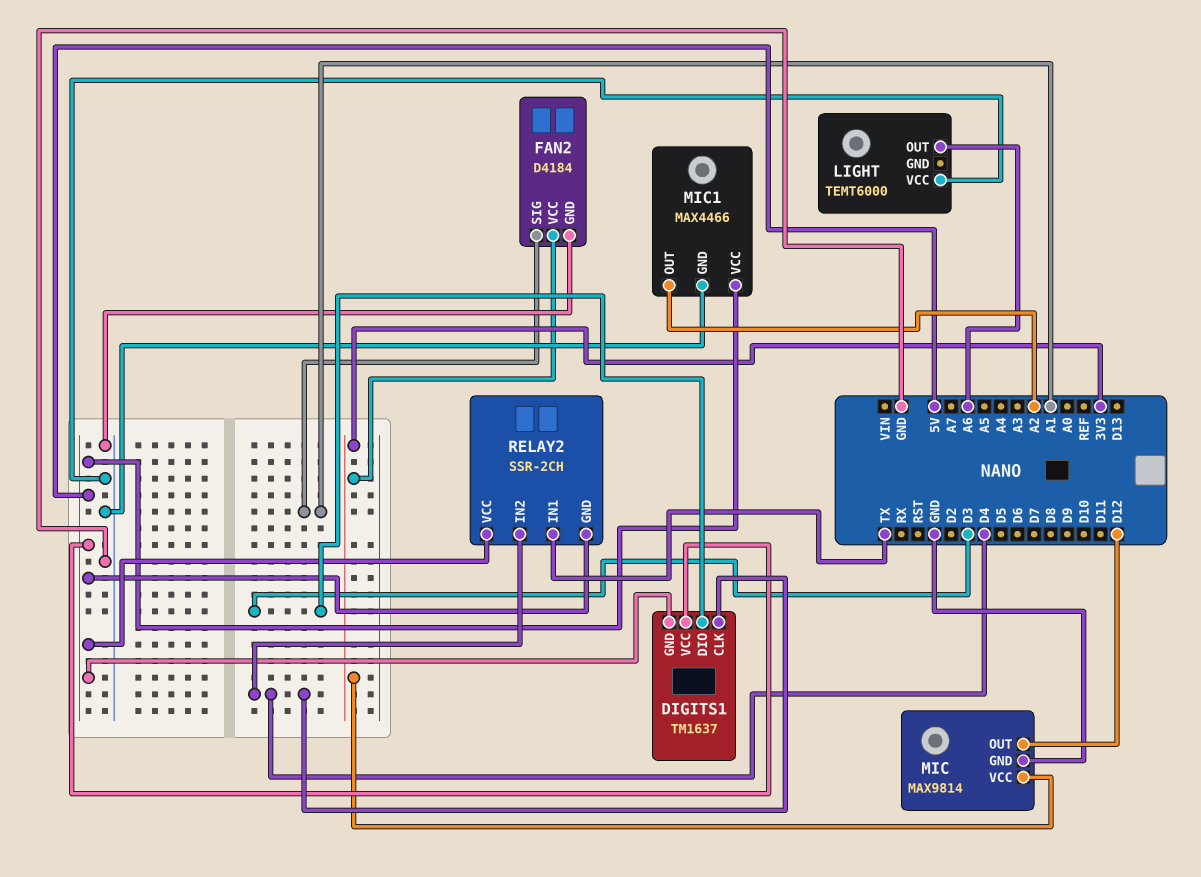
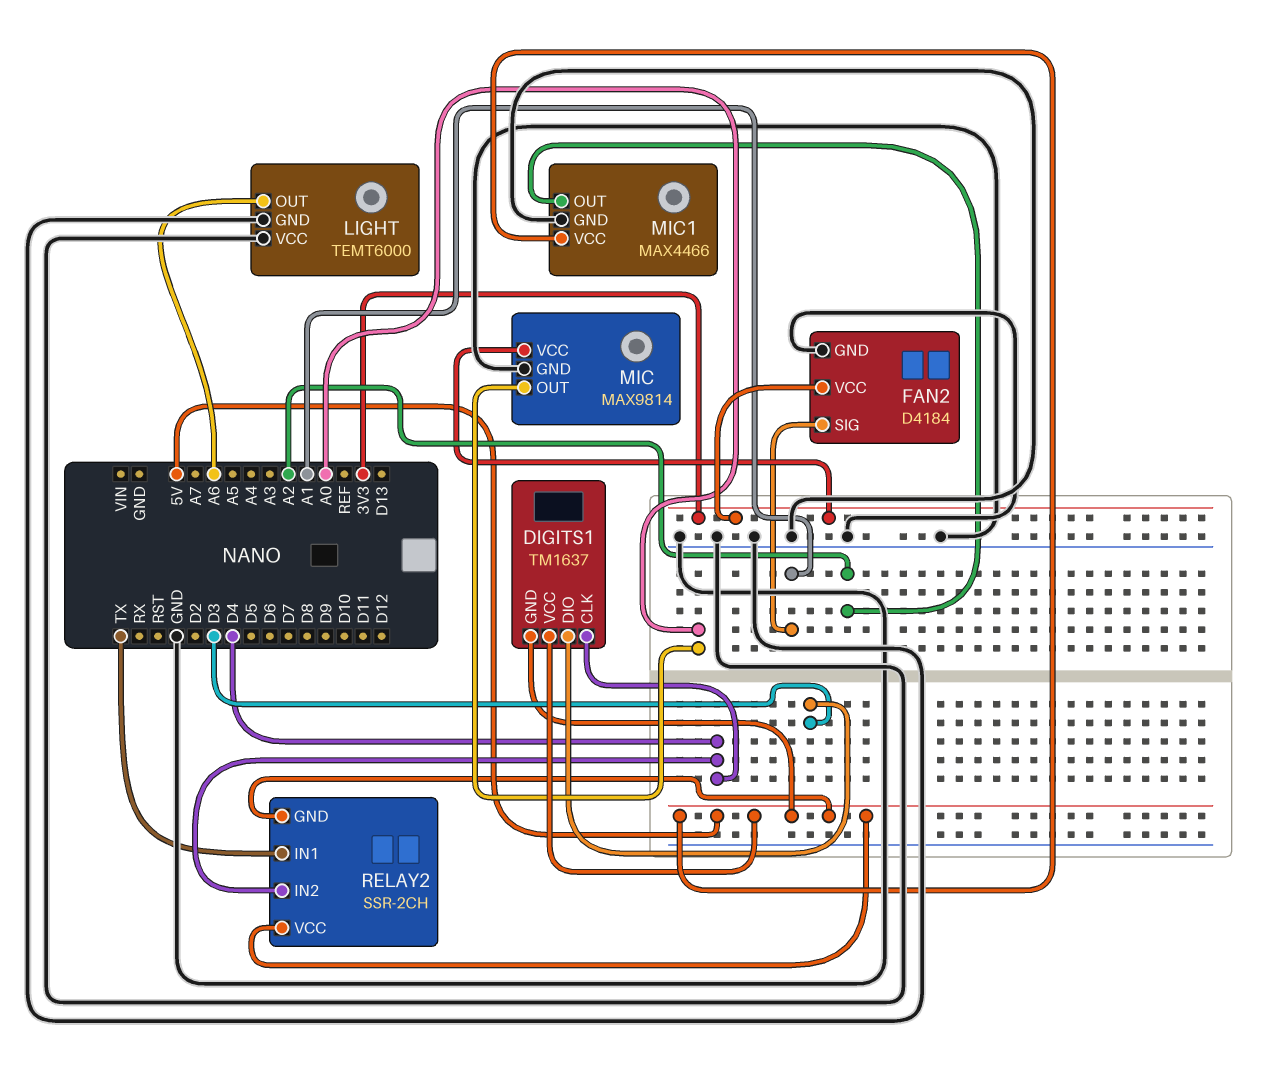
LIGHT pin GND: none -> GND
MIC pin OUT: D12 -> A0

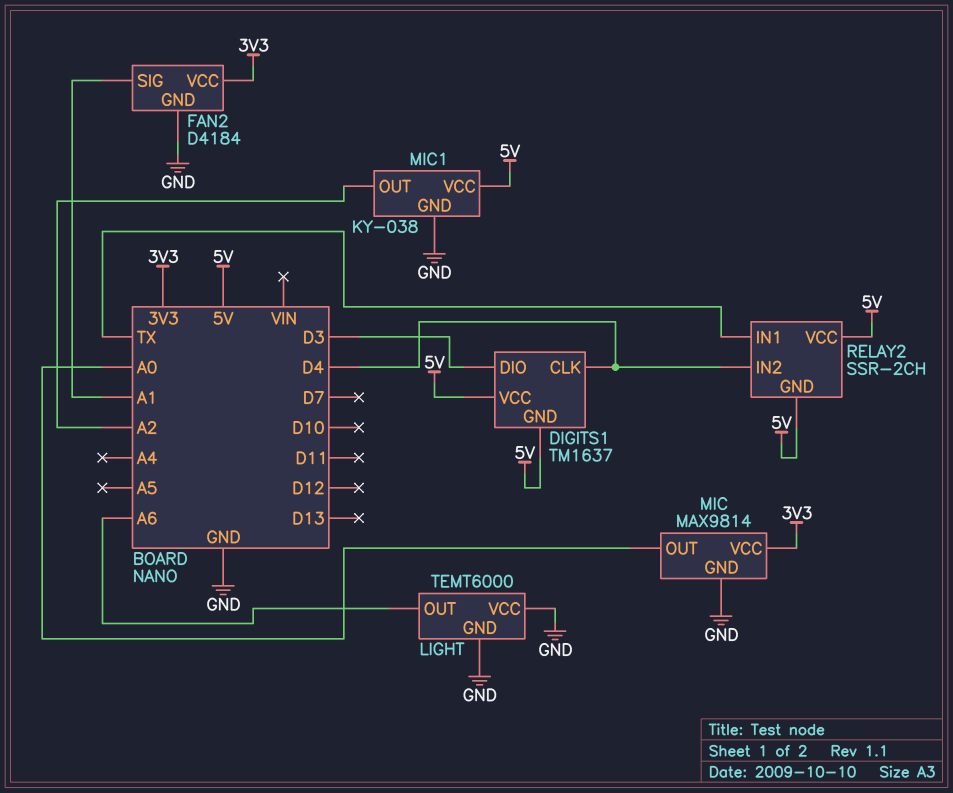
MIC1: MAX4466 -> KY-038

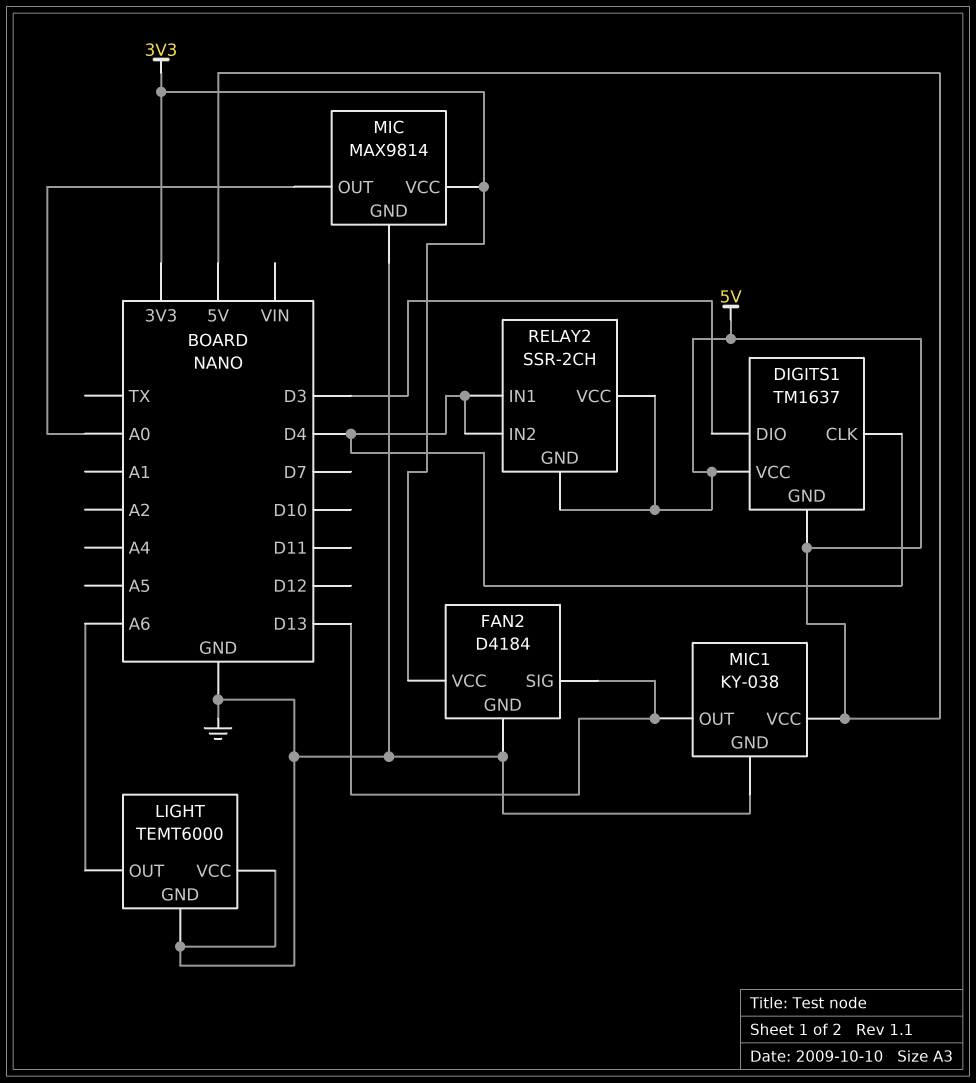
FAN2 pin SIG: A1 -> D13
MIC1 pin OUT: A2 -> D13
RELAY2 pin IN1: TX -> D4

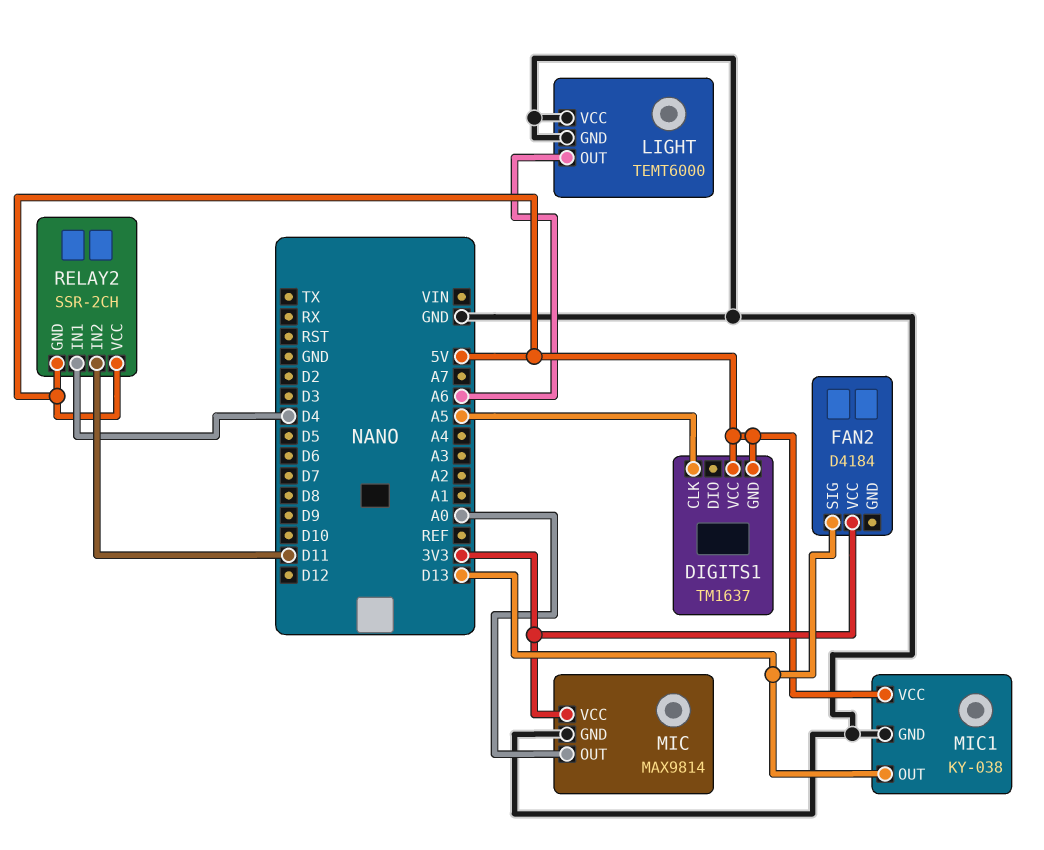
DIGITS1 pin CLK: D4 -> A5
DIGITS1 pin DIO: D3 -> none
FAN2 pin GND: GND -> none
RELAY2 pin IN2: D4 -> D11

